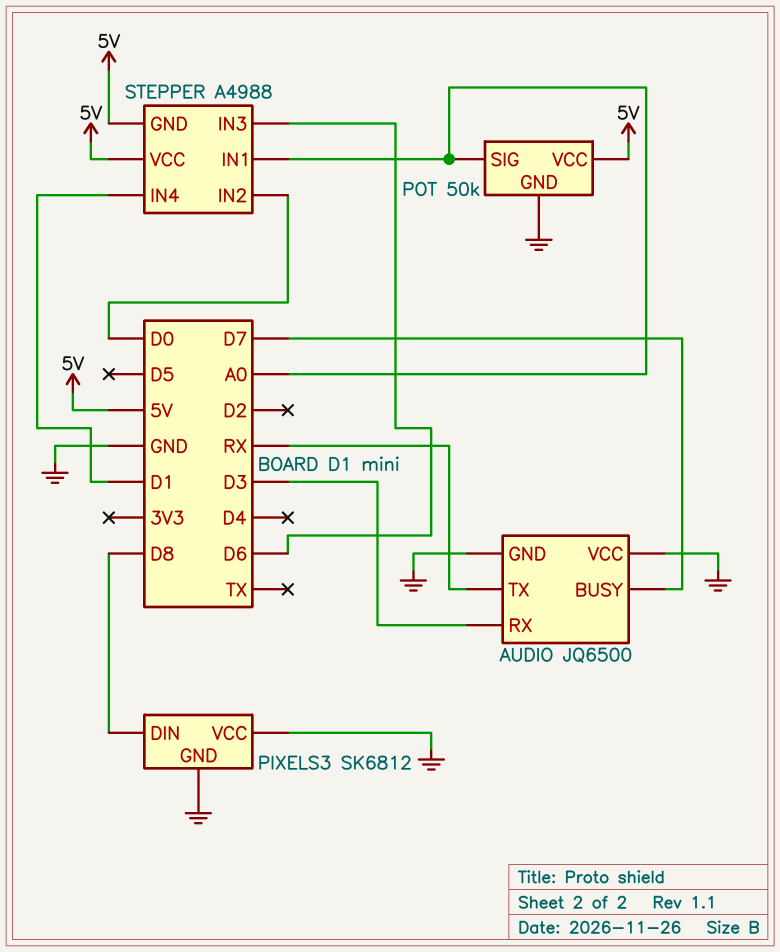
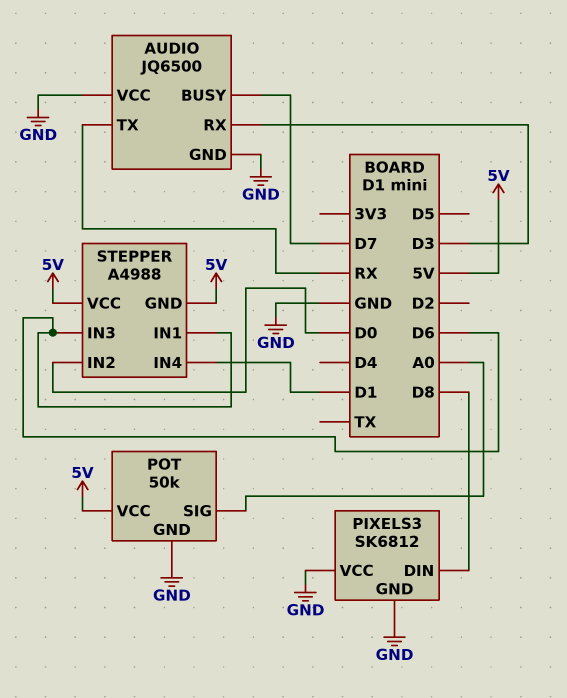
STEPPER pin IN1: A0 -> D6

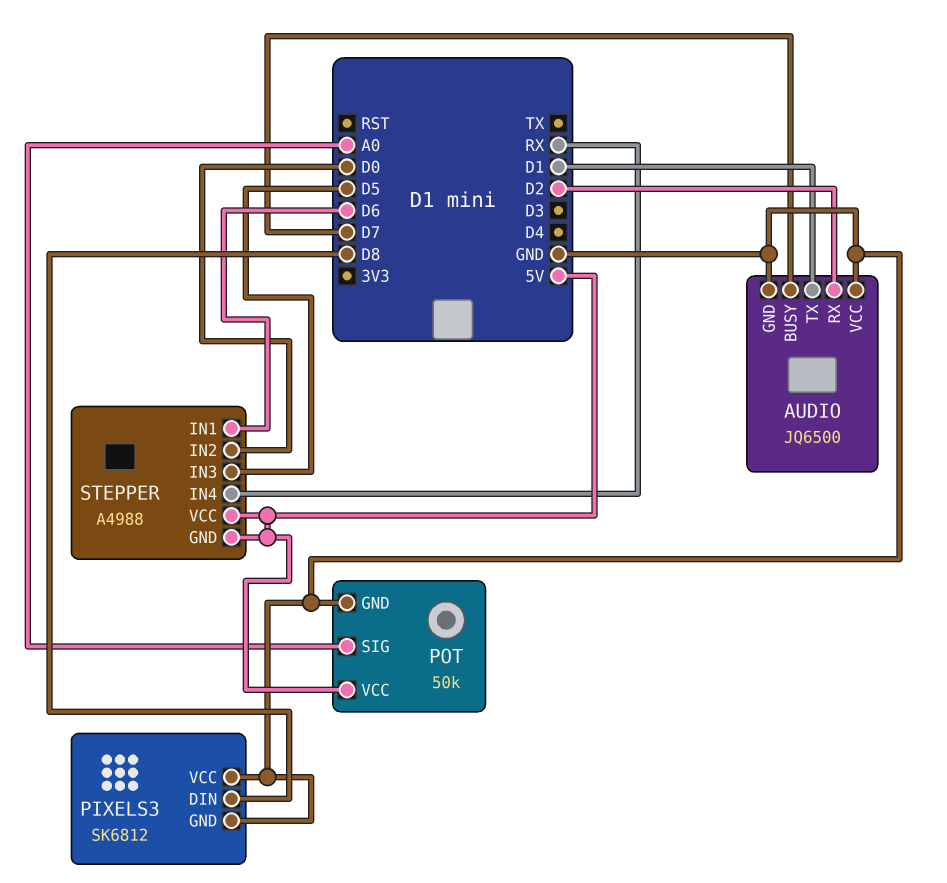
AUDIO pin RX: D3 -> D2
AUDIO pin TX: RX -> D1
STEPPER pin IN3: D6 -> D5
STEPPER pin IN4: D1 -> RX

